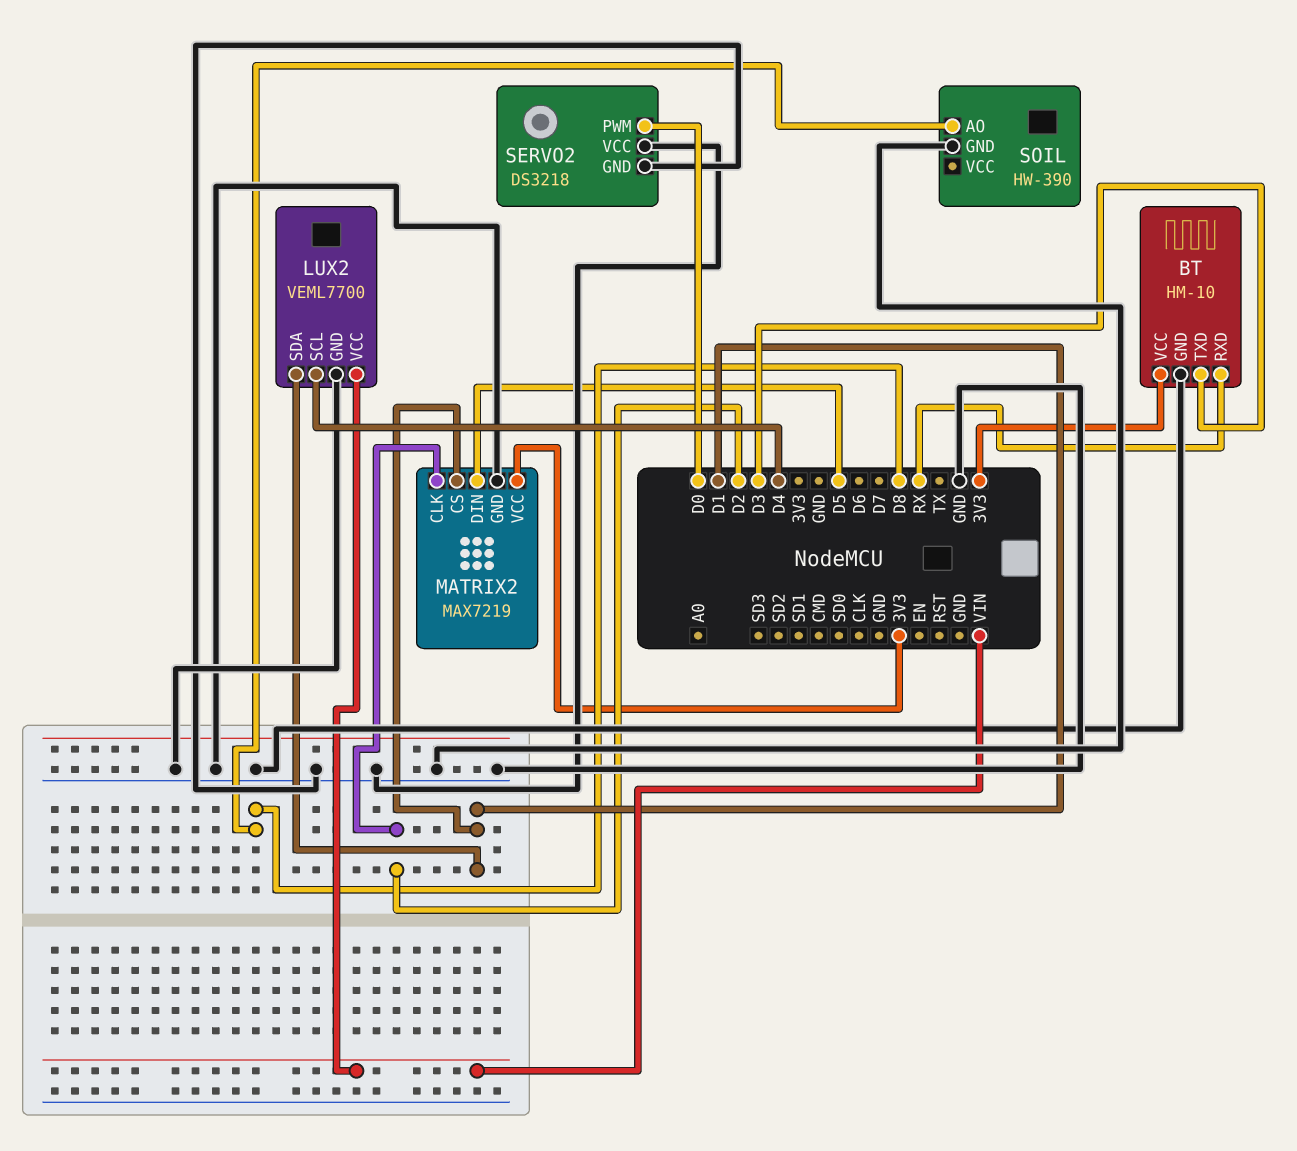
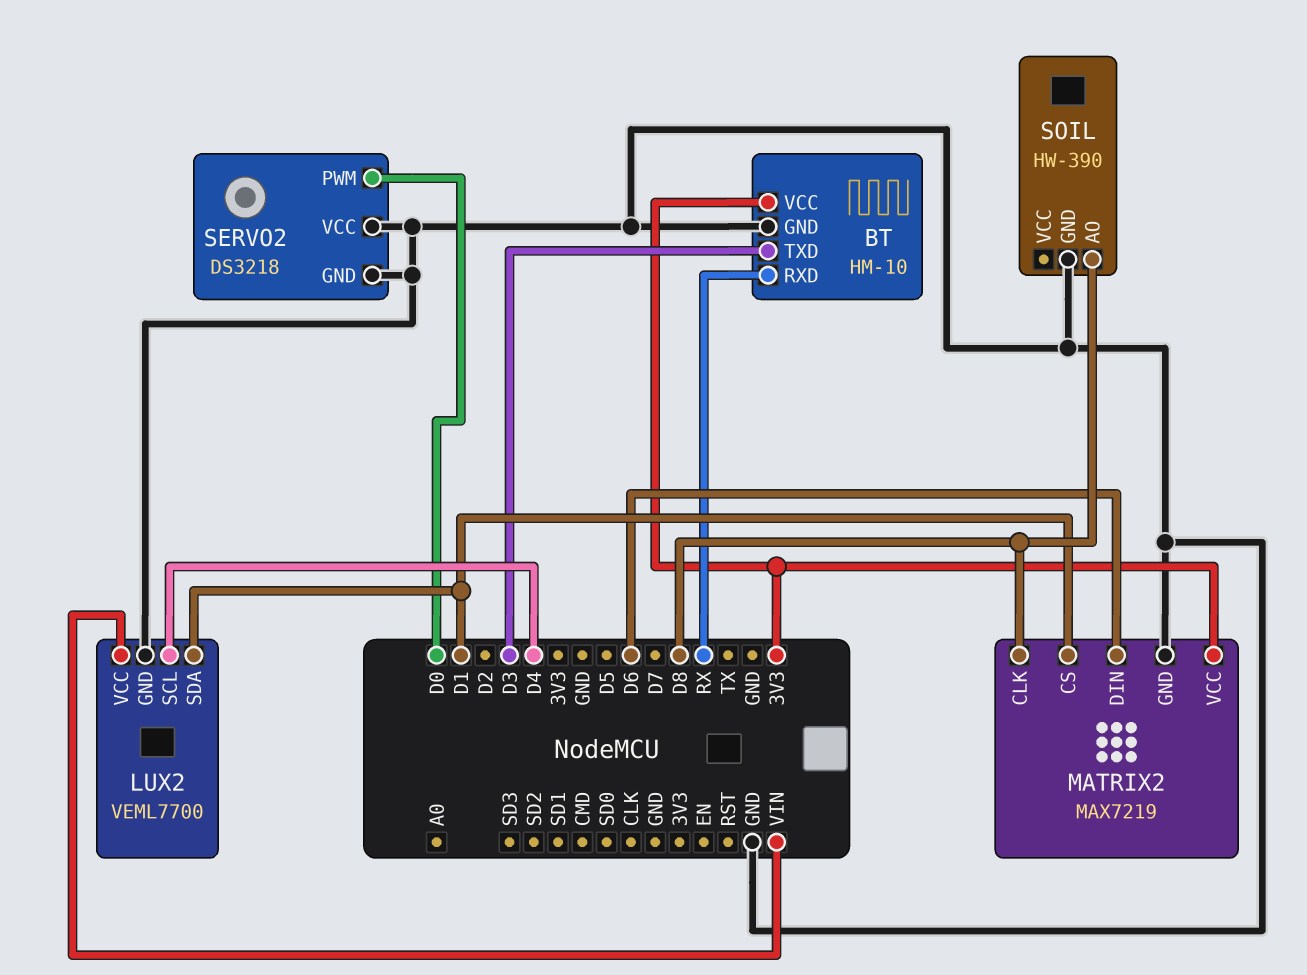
MATRIX2 pin CLK: D2 -> D8
MATRIX2 pin DIN: D5 -> D6

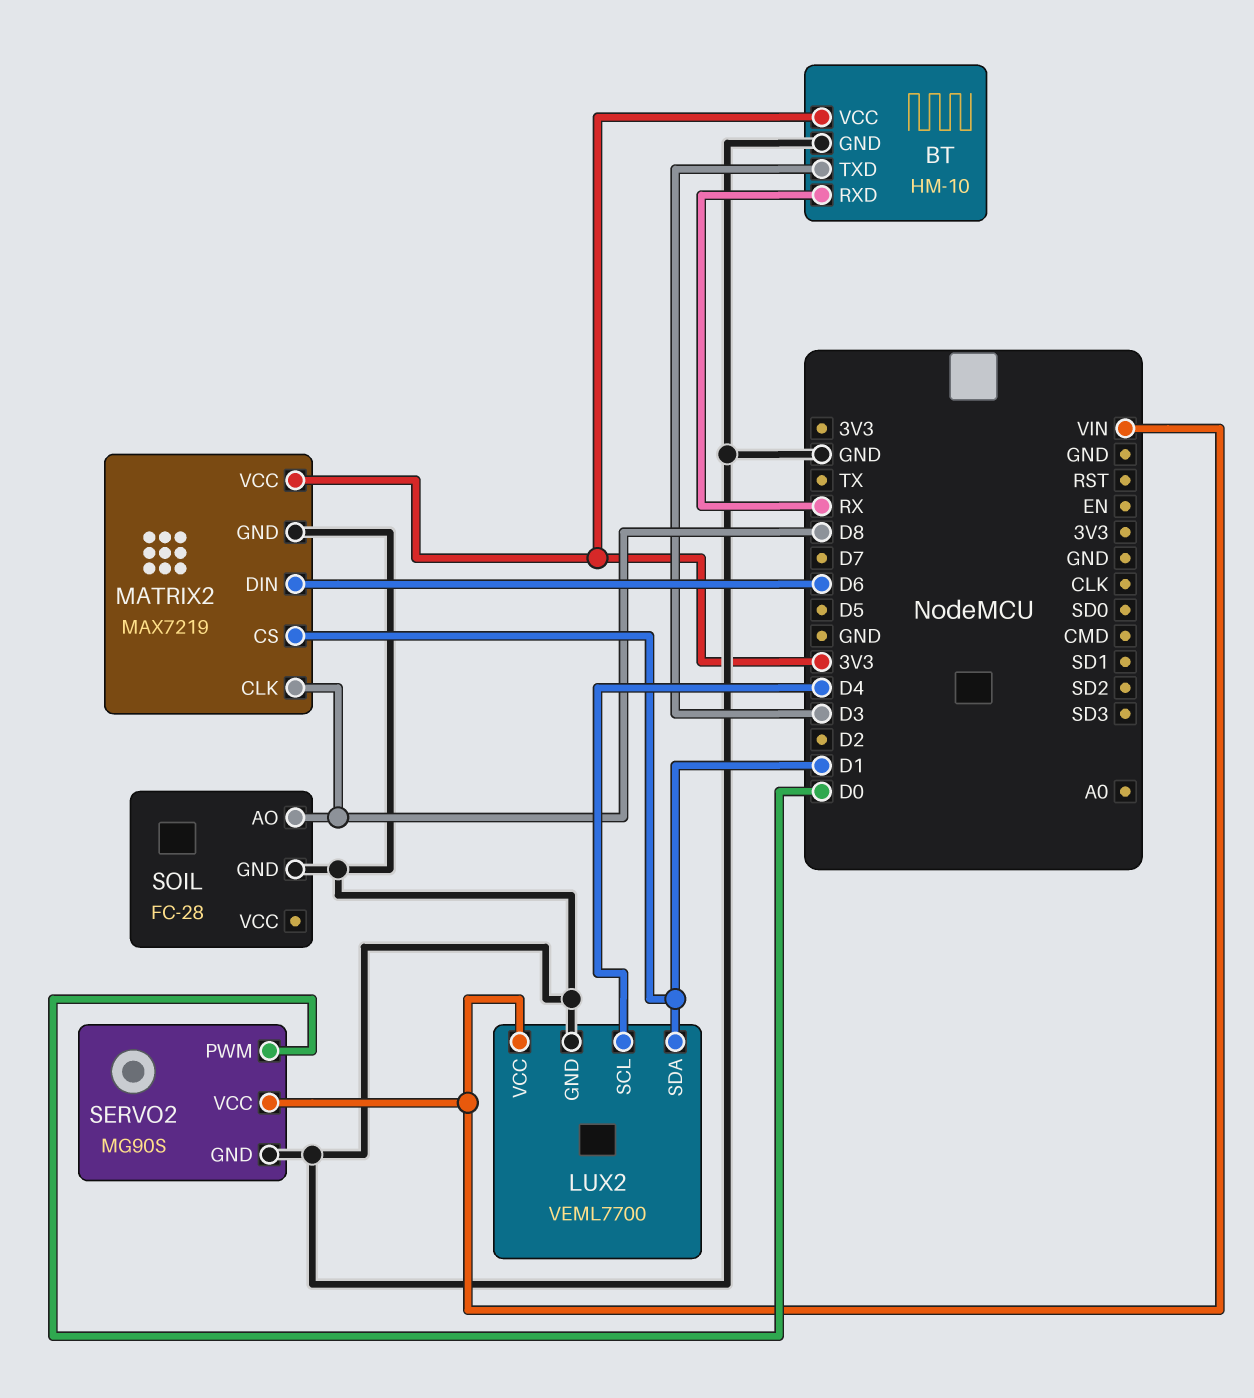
SERVO2: DS3218 -> MG90S
SERVO2 pin VCC: GND -> VIN
SOIL: HW-390 -> FC-28

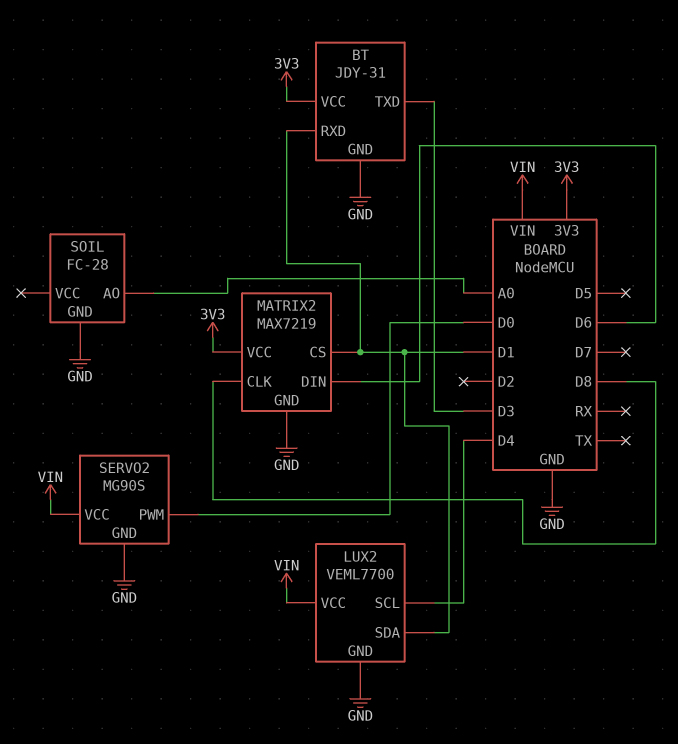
BT: HM-10 -> JDY-31
BT pin RXD: RX -> D1
SOIL pin AO: D8 -> A0

